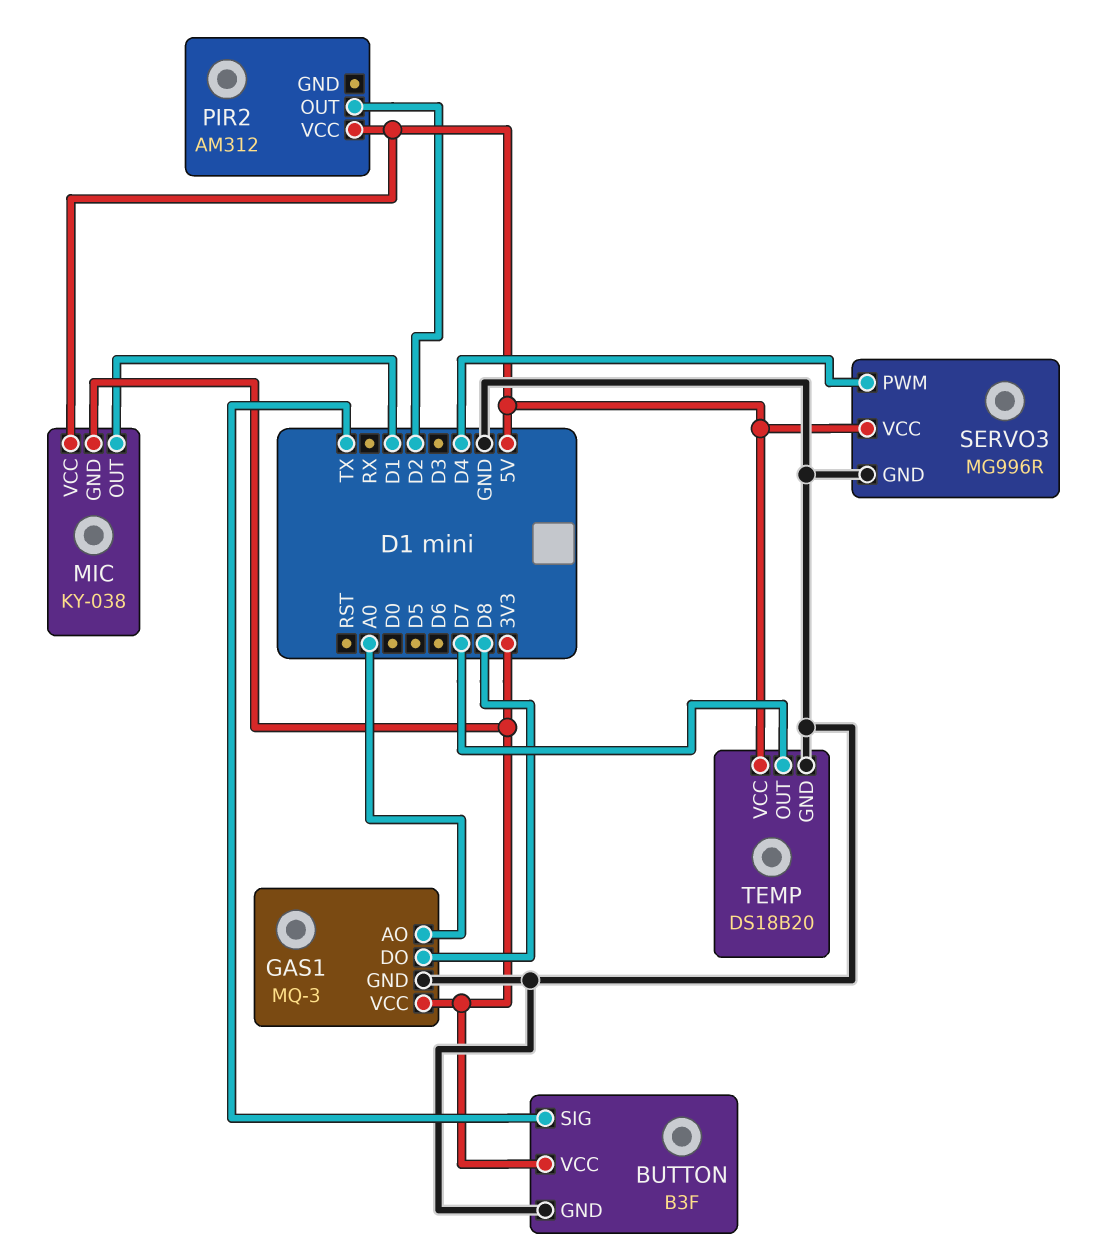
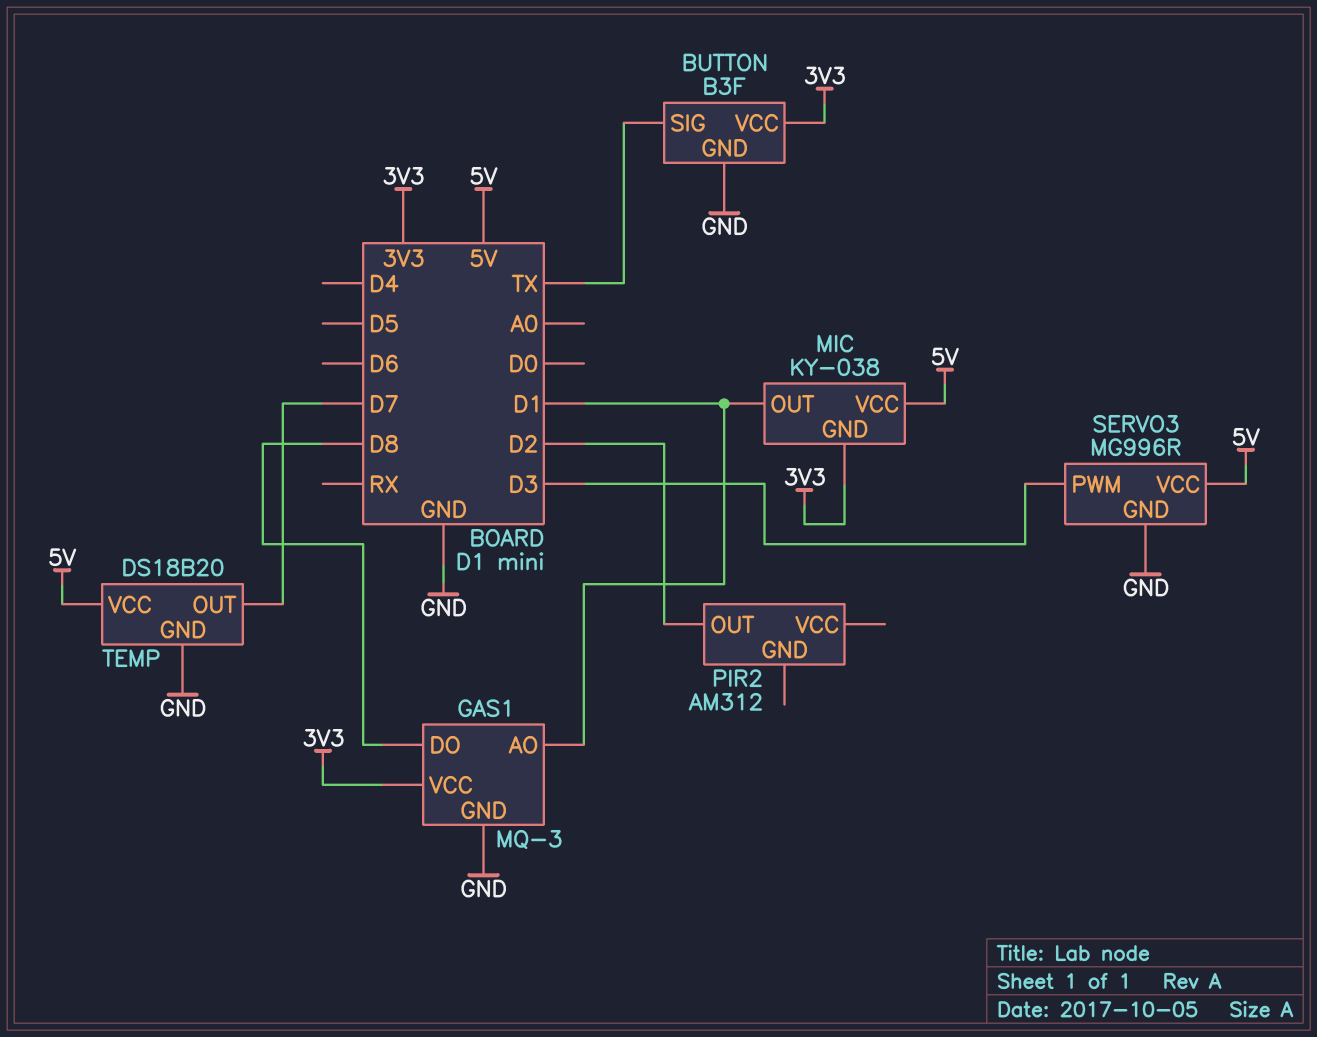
GAS1 pin AO: A0 -> D1
PIR2 pin VCC: 5V -> none
SERVO3 pin PWM: D4 -> D3

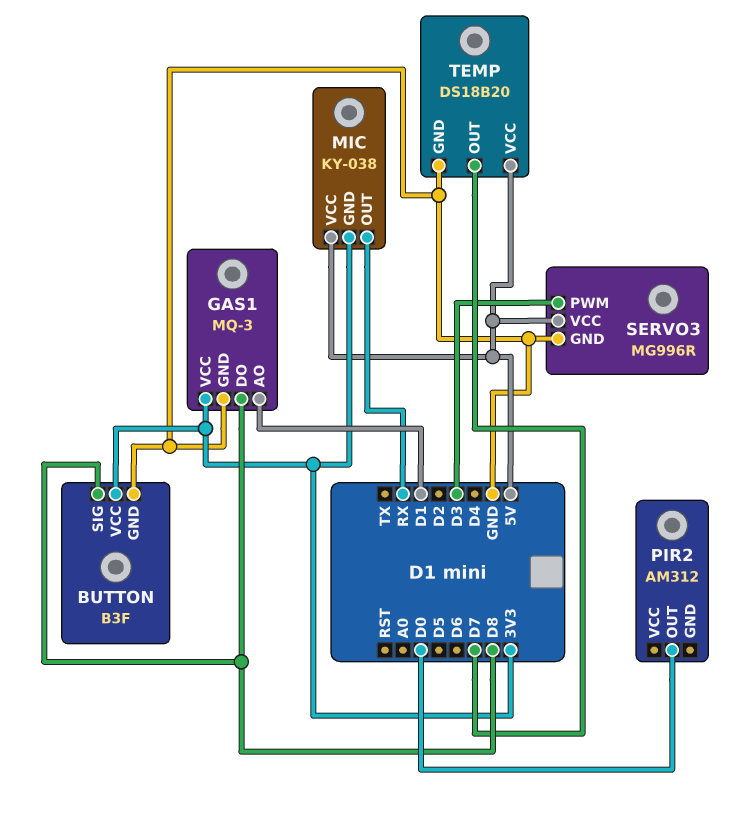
BUTTON pin SIG: TX -> D8
MIC pin OUT: D1 -> RX
PIR2 pin OUT: D2 -> D0

